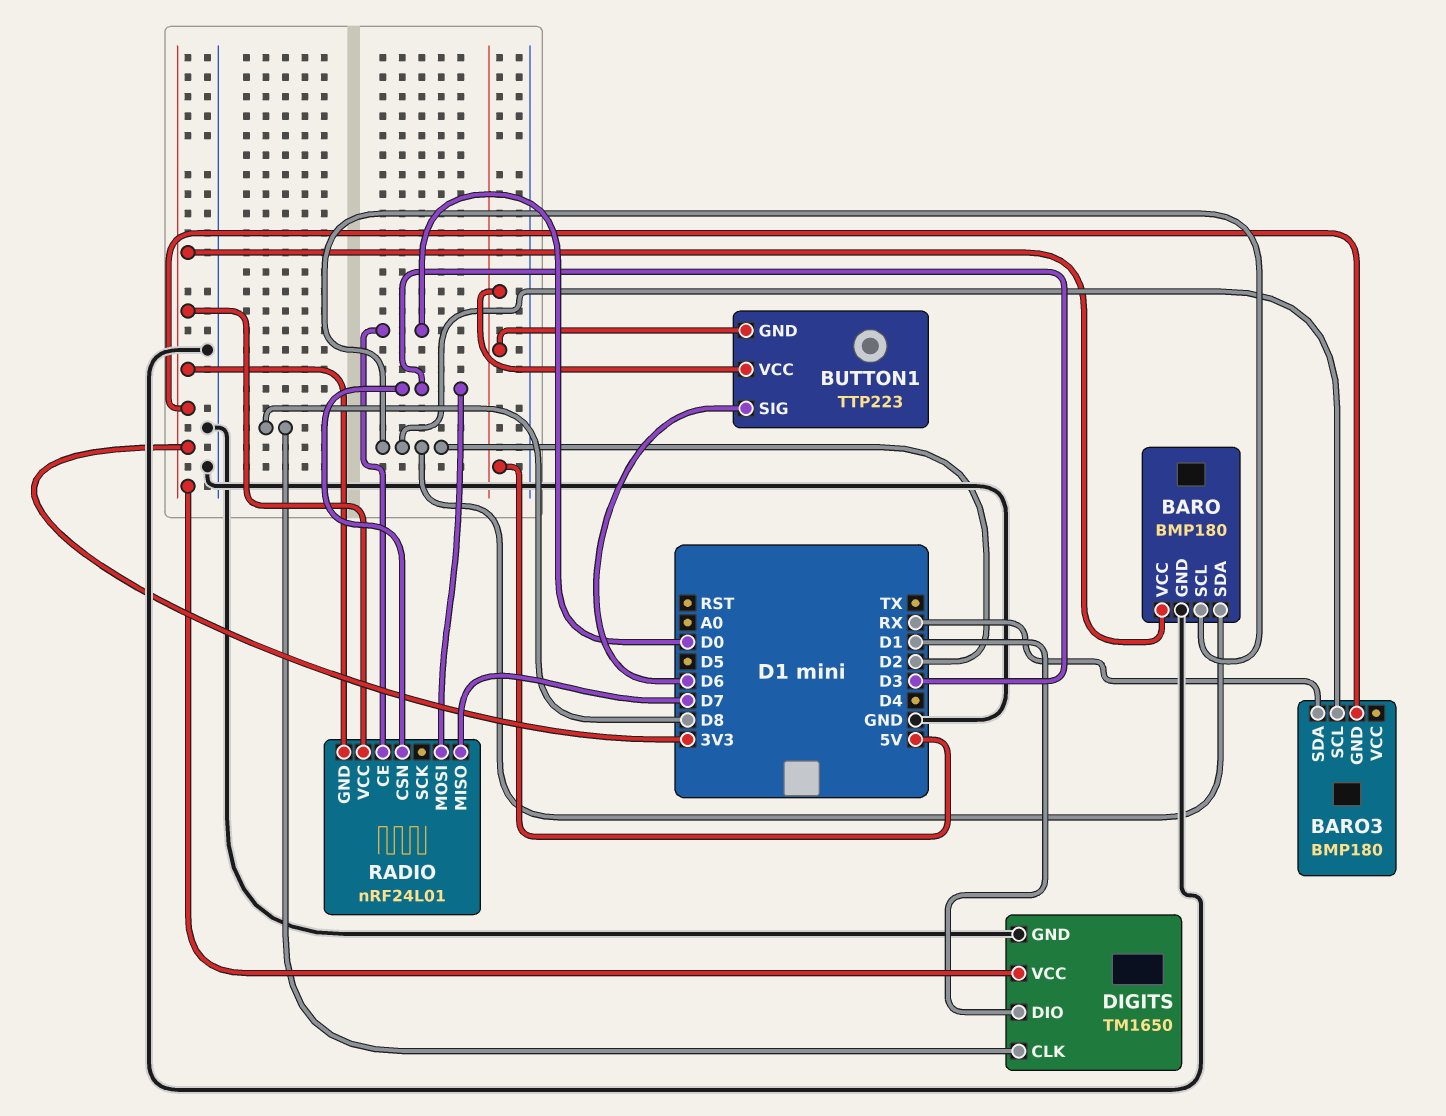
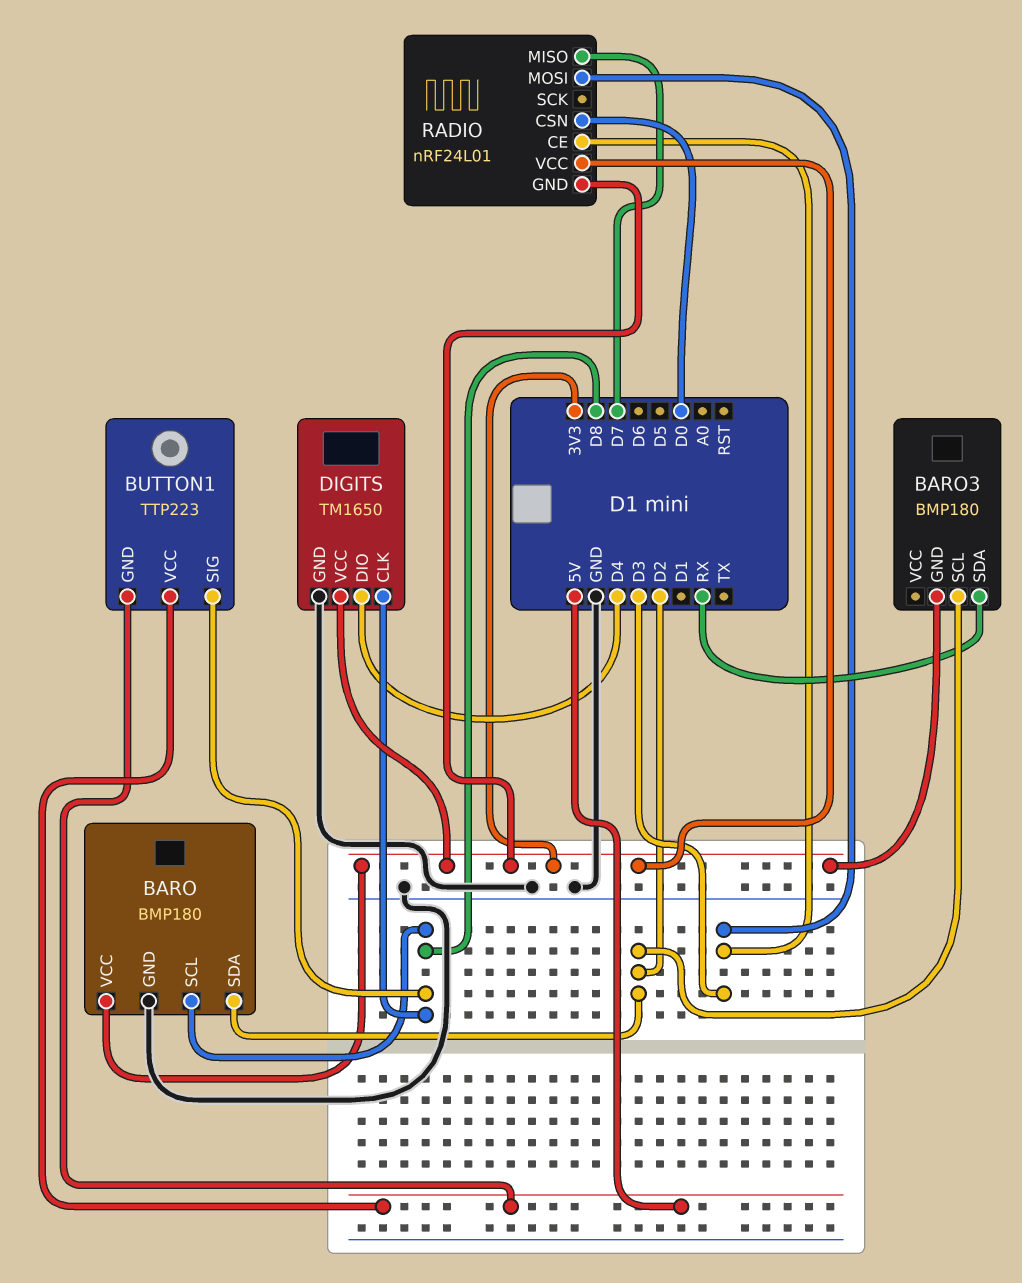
BARO pin SCL: D2 -> D8
BUTTON1 pin SIG: D6 -> D8
DIGITS pin DIO: D1 -> D4
RADIO pin CE: D0 -> D3
RADIO pin CSN: D3 -> D0

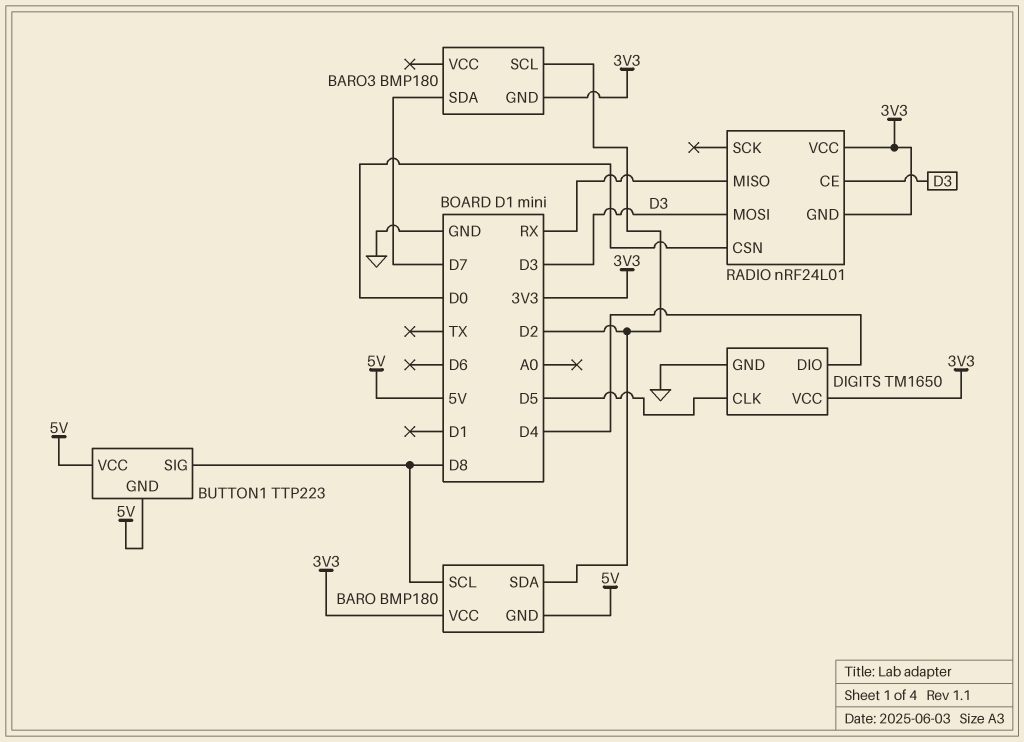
BARO pin GND: GND -> 5V
BARO3 pin SDA: RX -> D7
DIGITS pin CLK: D8 -> D5
RADIO pin MISO: D7 -> RX

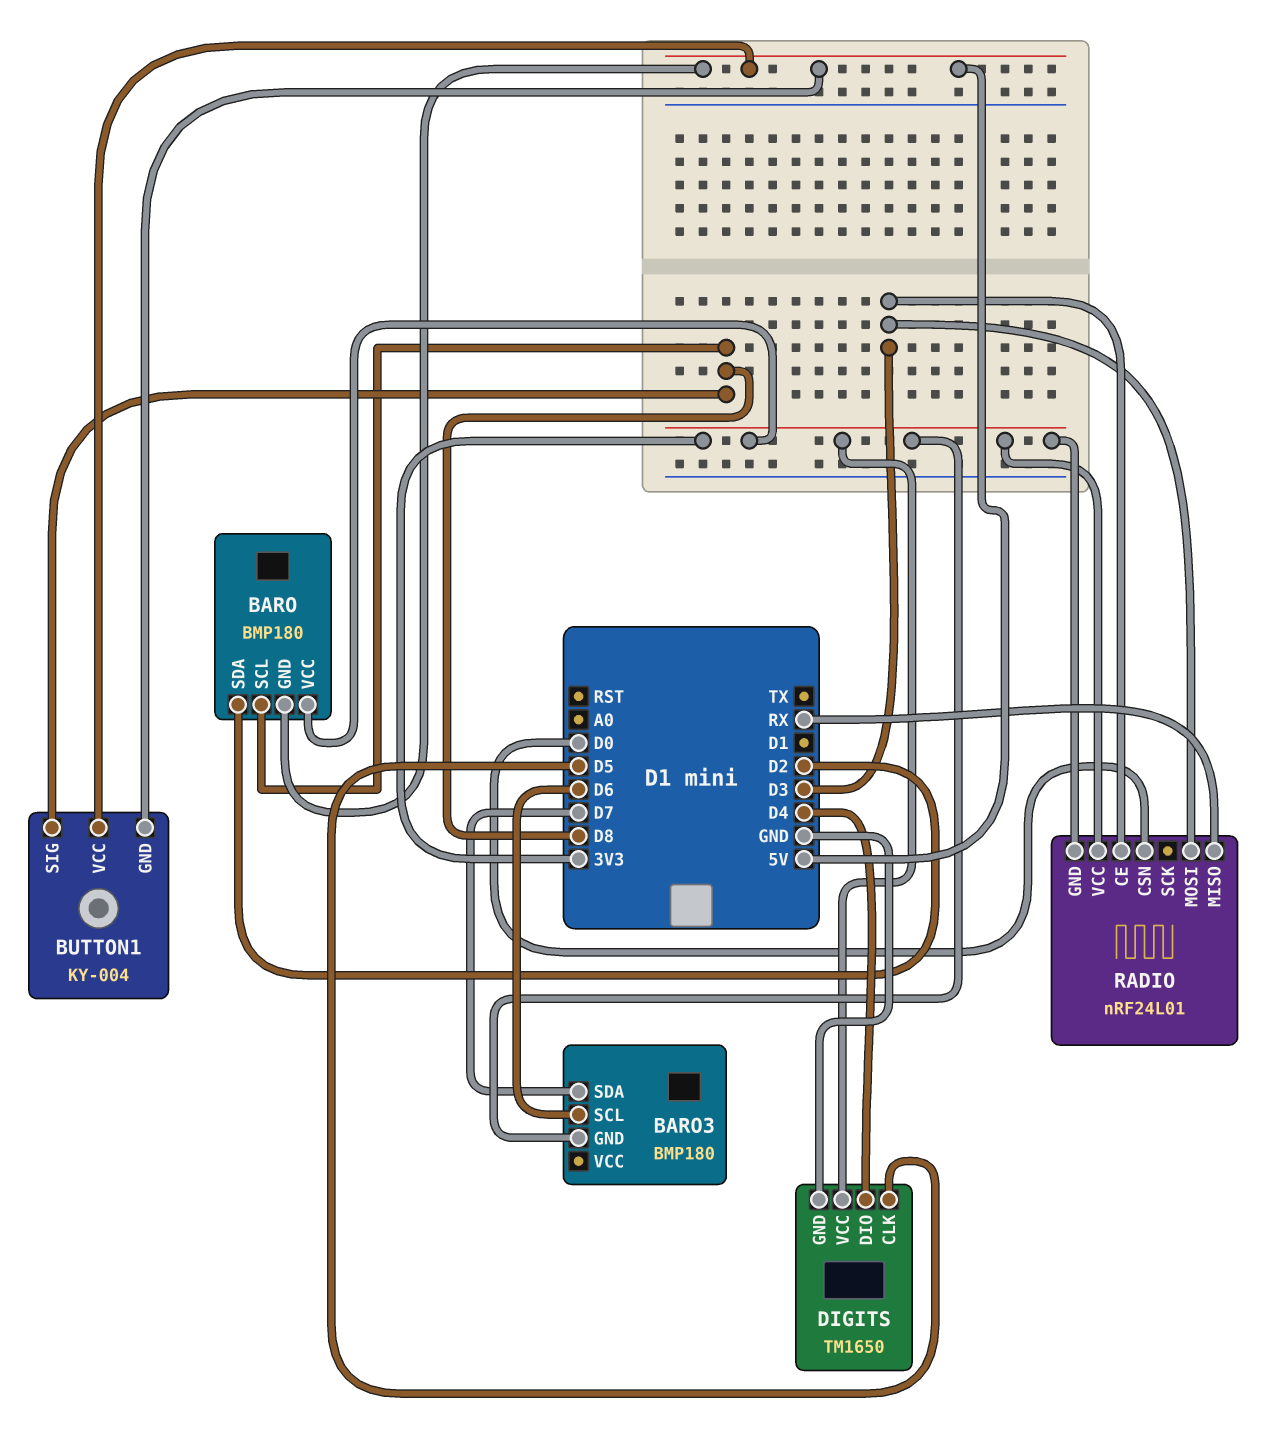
BARO3 pin SCL: D2 -> D6
BUTTON1: TTP223 -> KY-004

